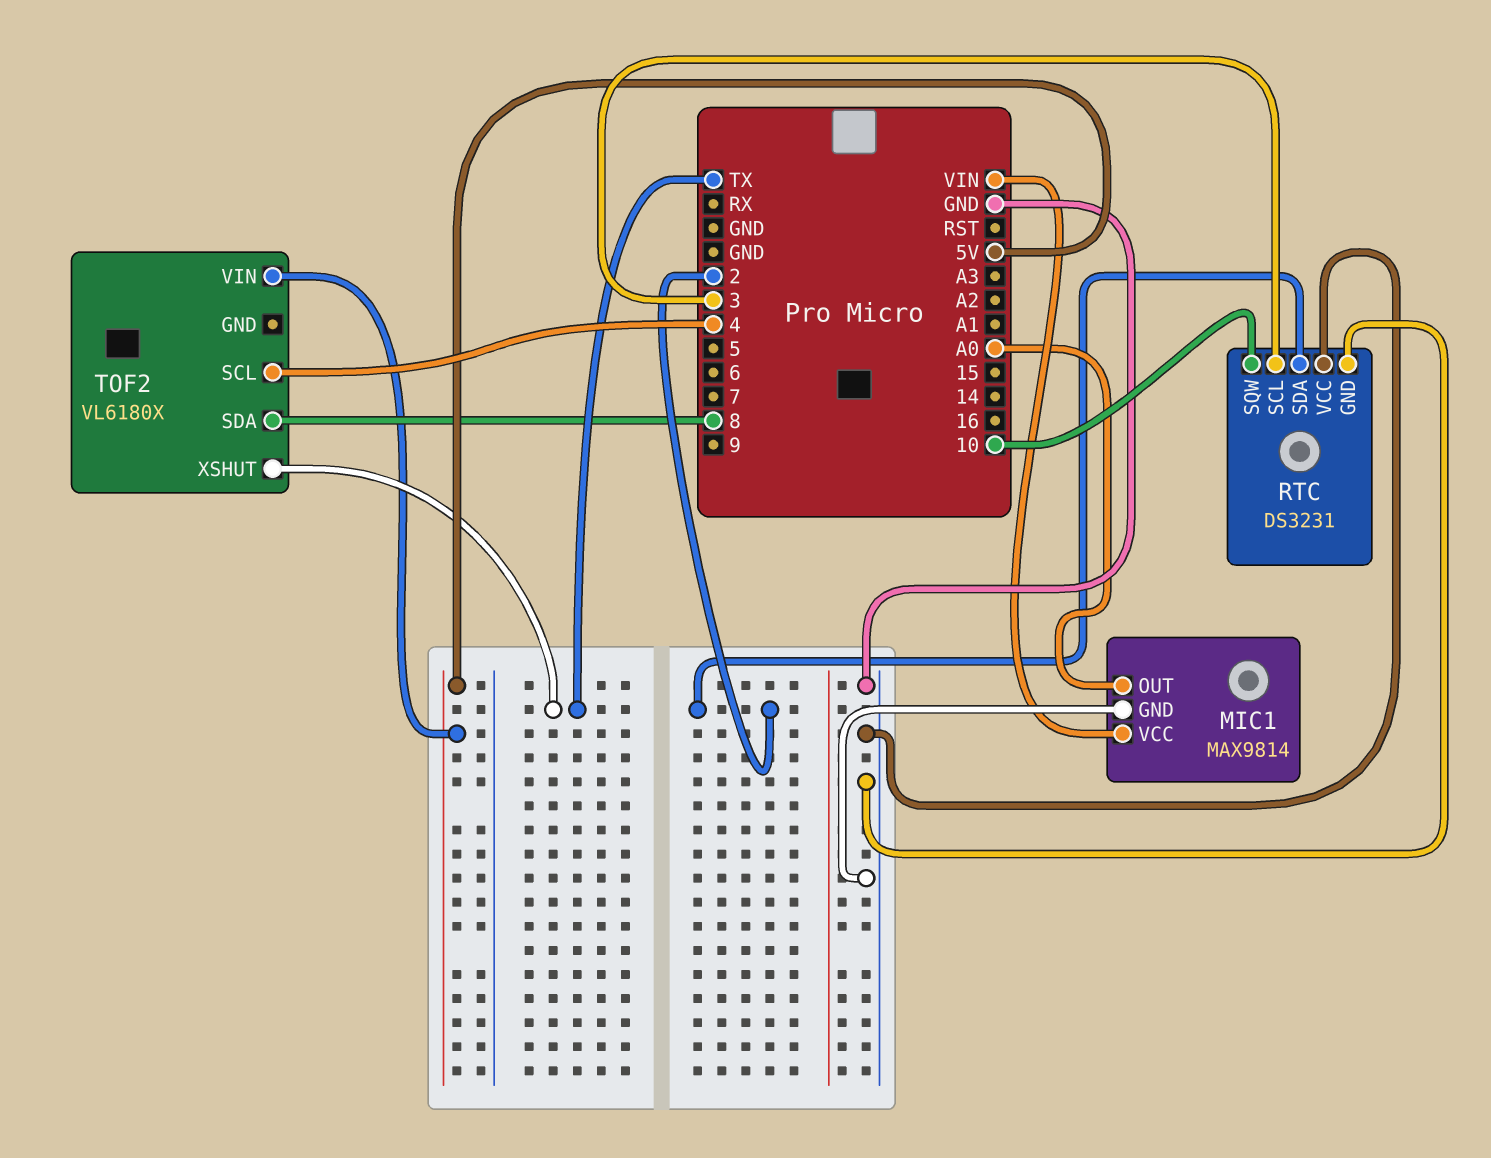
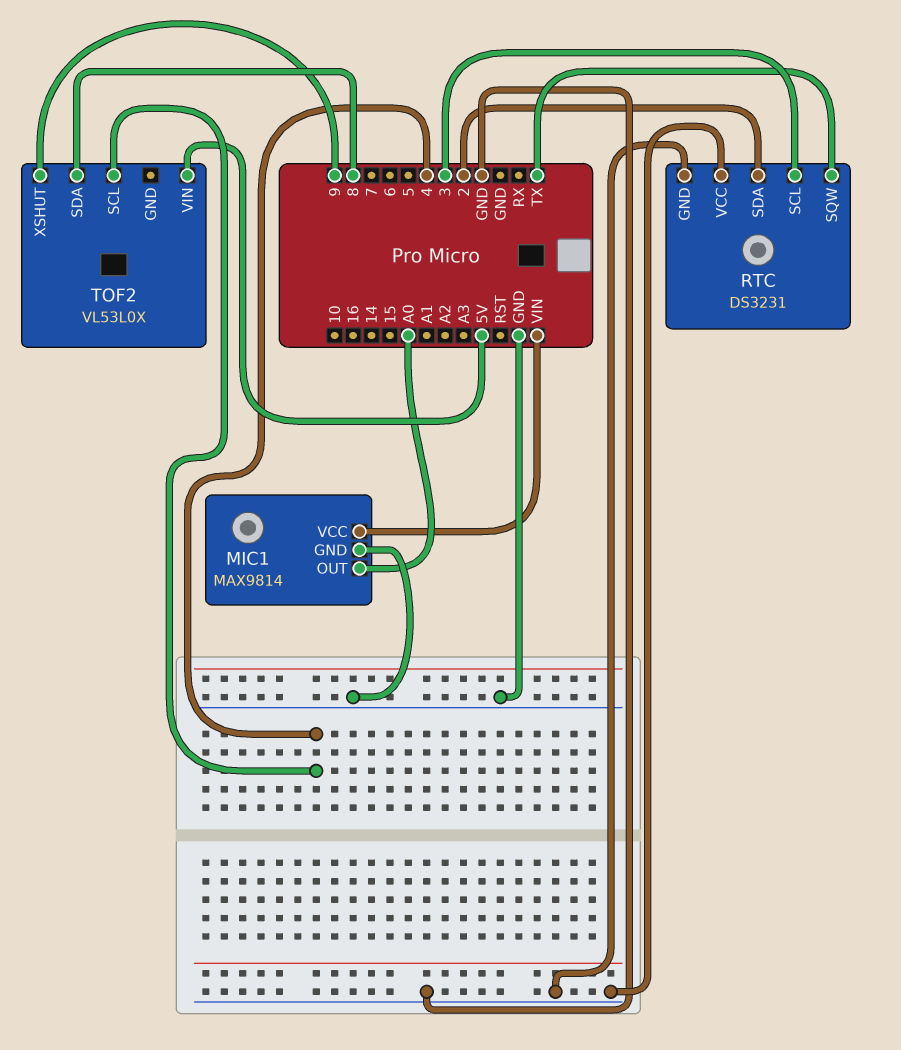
RTC pin SQW: 10 -> TX
TOF2: VL6180X -> VL53L0X
TOF2 pin XSHUT: TX -> 9

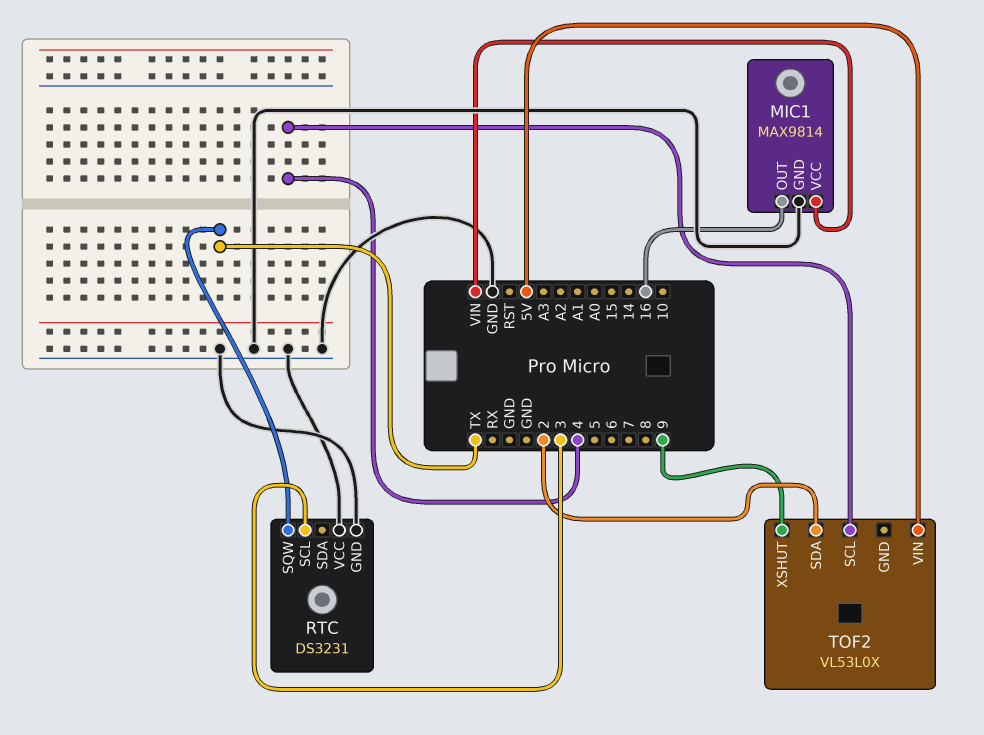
MIC1 pin OUT: A0 -> 16
RTC pin SDA: 2 -> none
TOF2 pin SDA: 8 -> 2

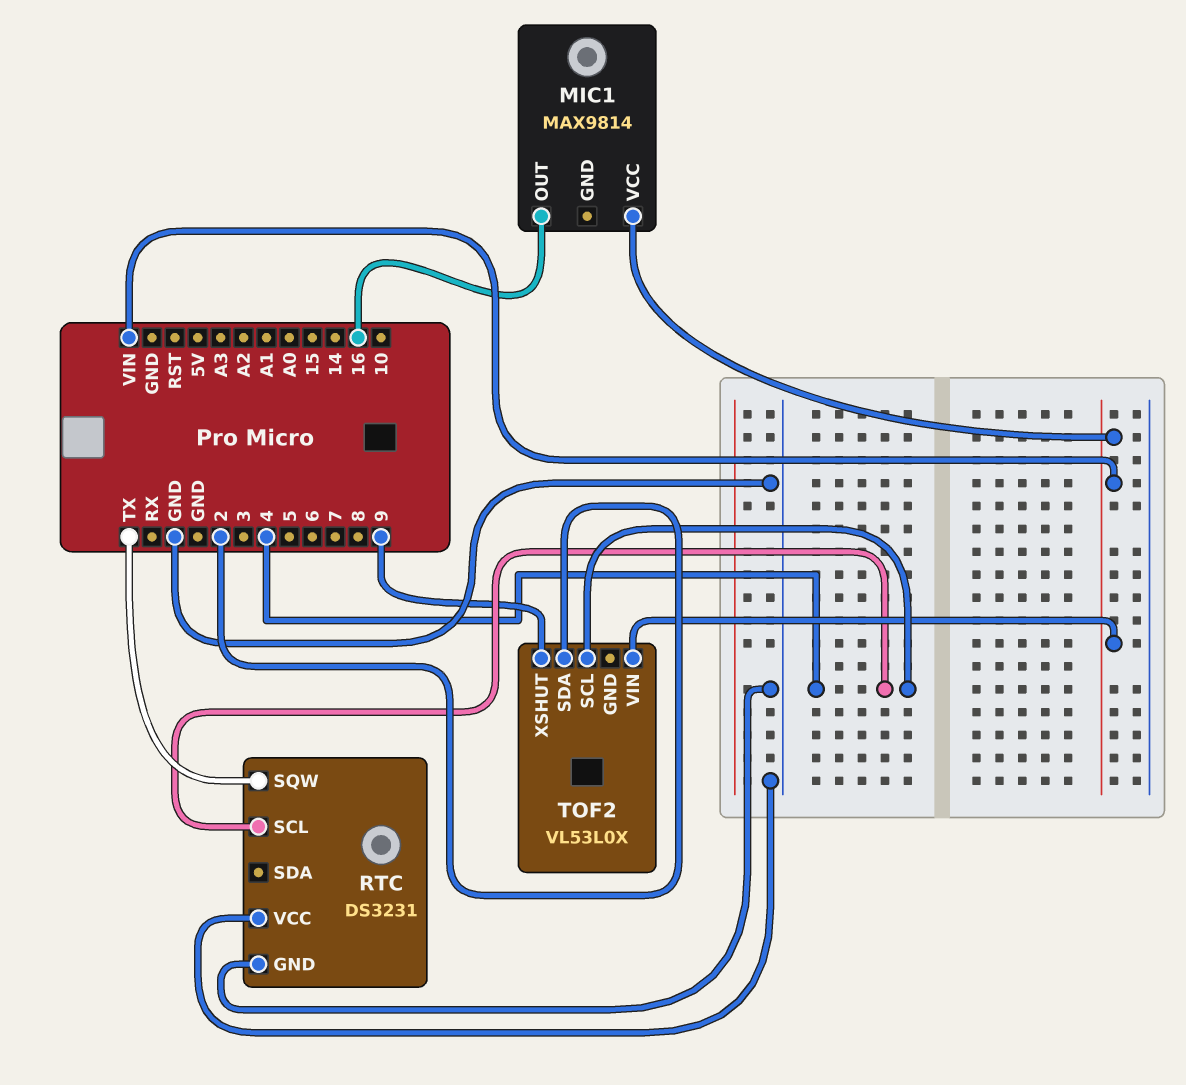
MIC1 pin GND: GND -> none
RTC pin SCL: 3 -> 4
TOF2 pin VIN: 5V -> VIN

